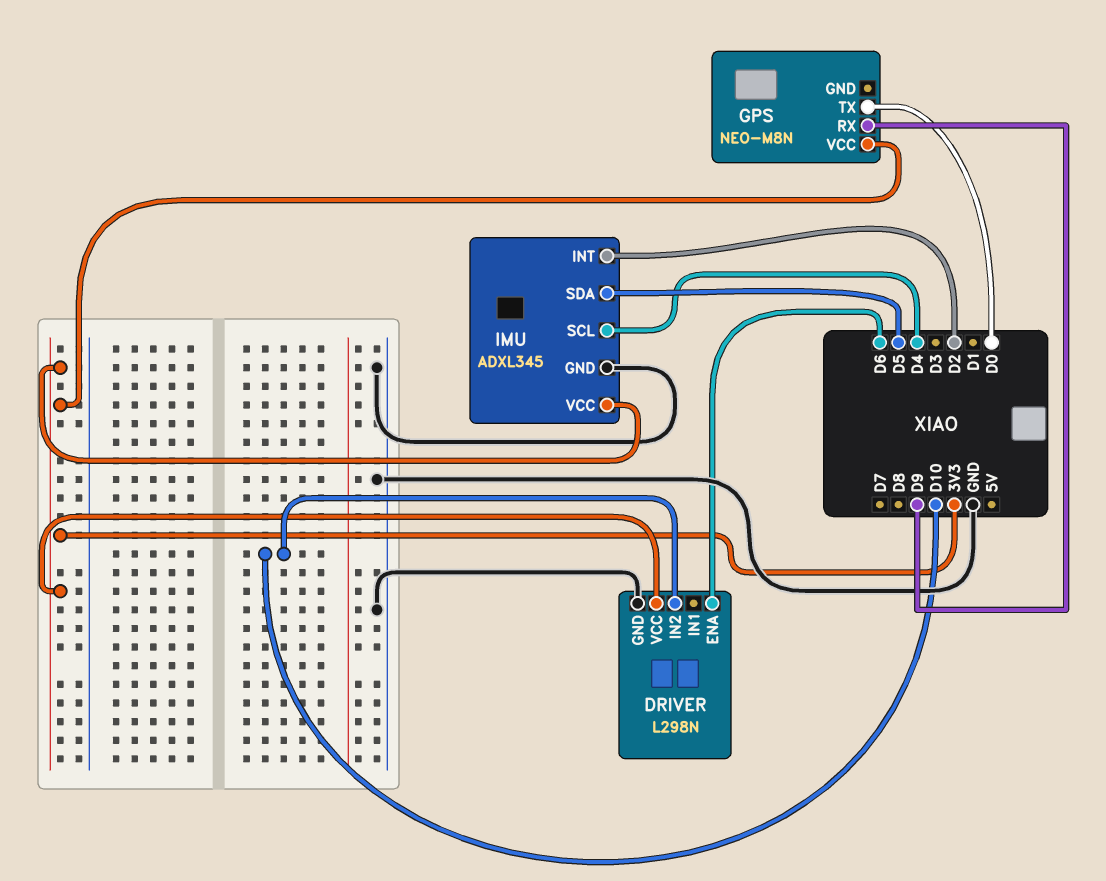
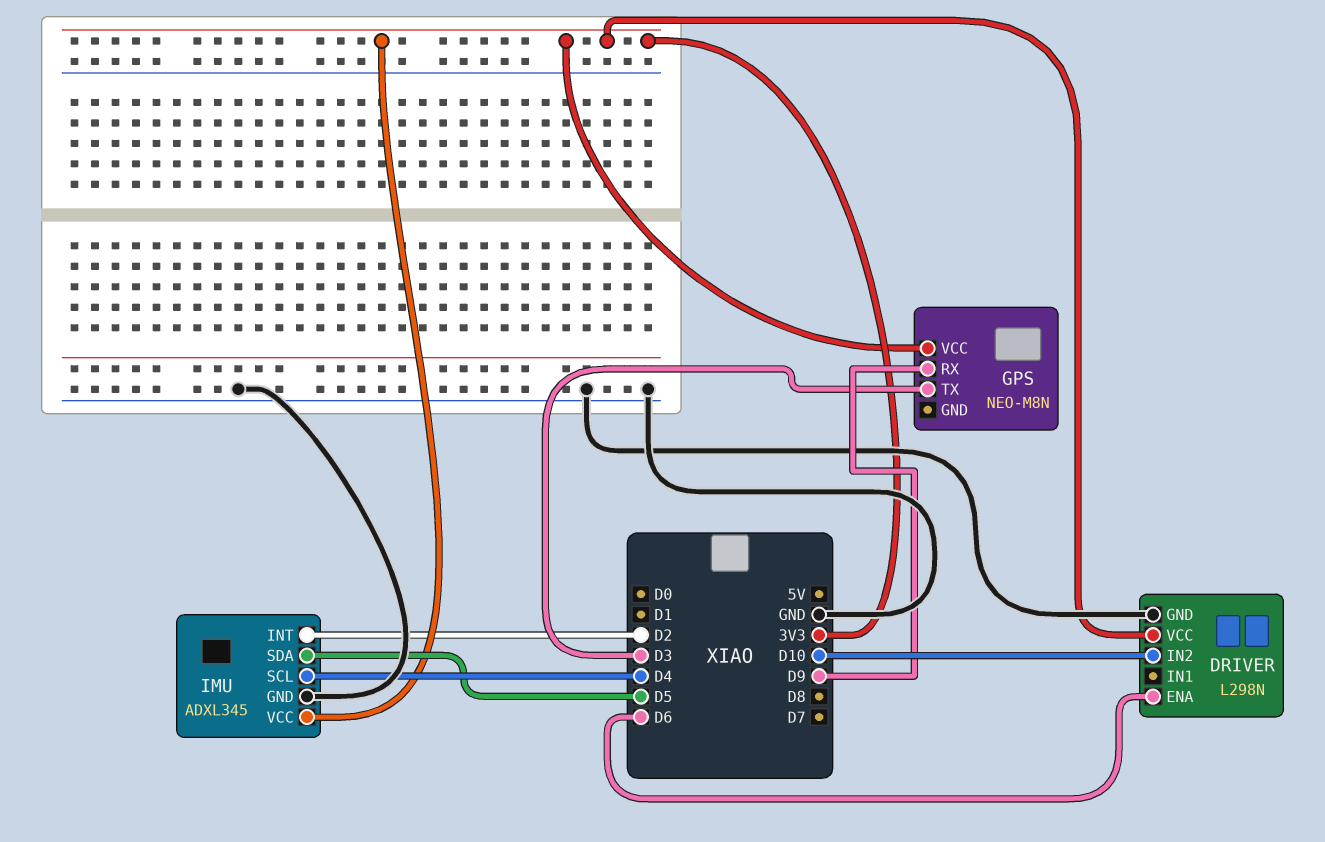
GPS pin TX: D0 -> D3

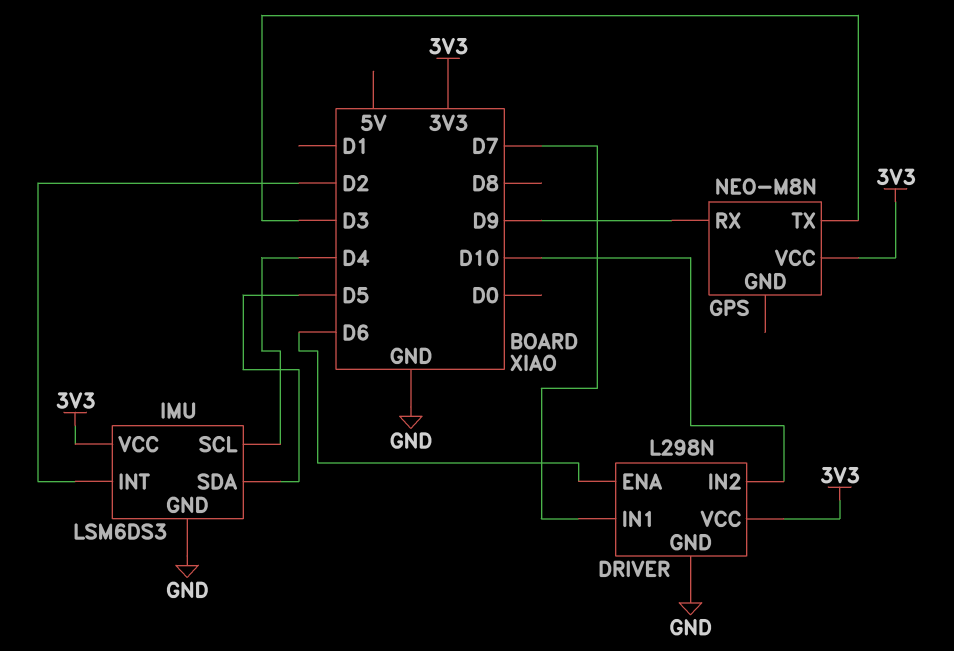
DRIVER pin IN1: none -> D7
IMU: ADXL345 -> LSM6DS3

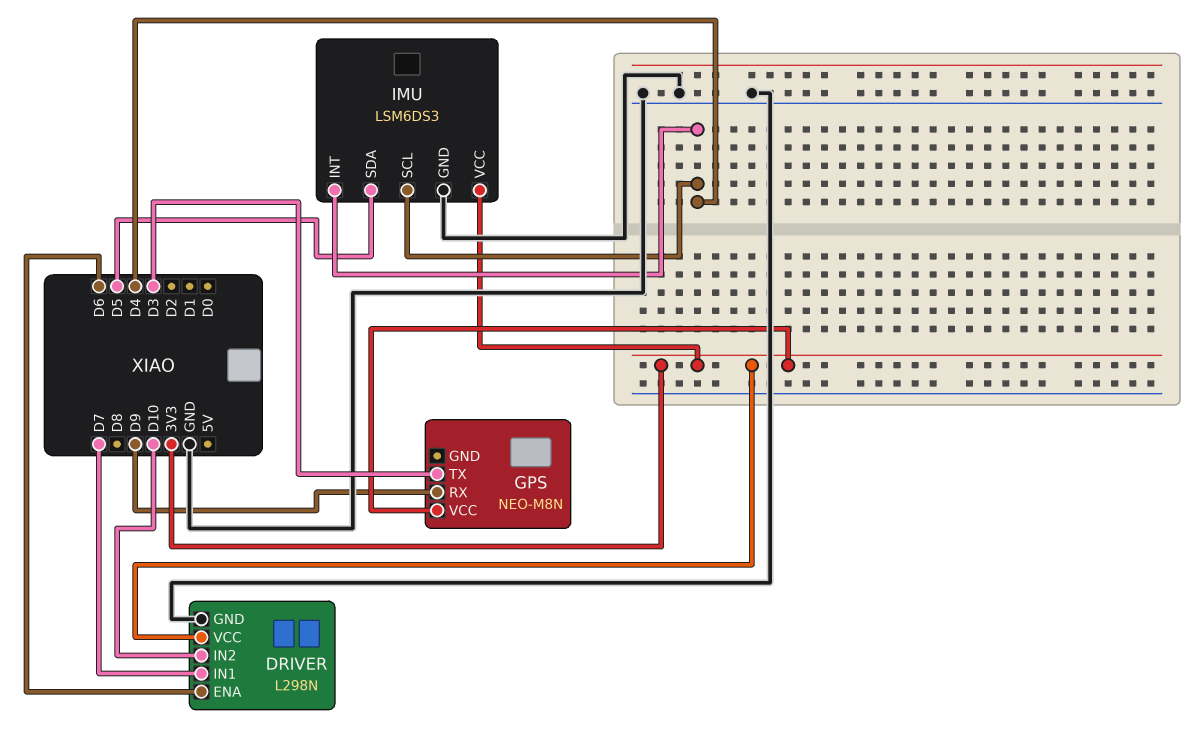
IMU pin INT: D2 -> D4

